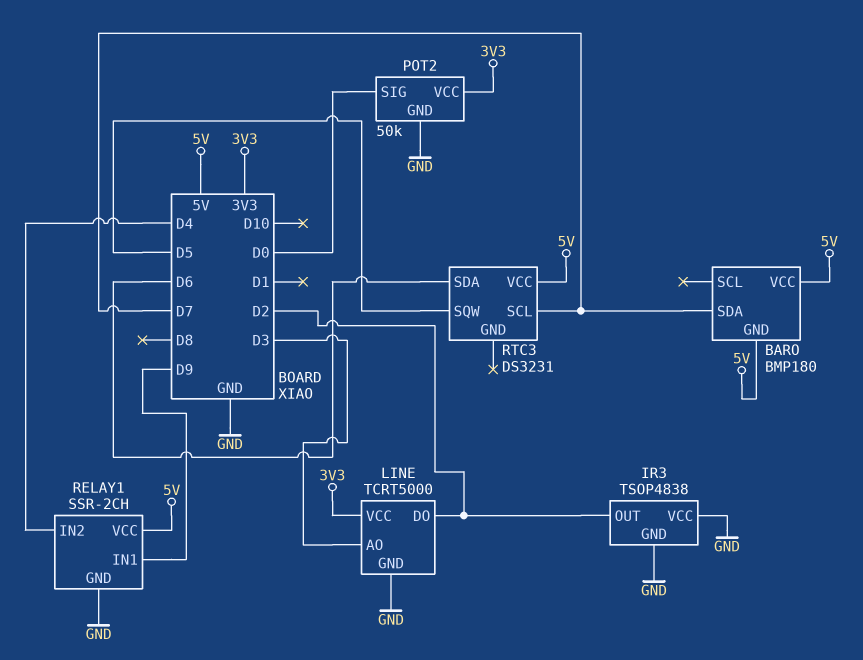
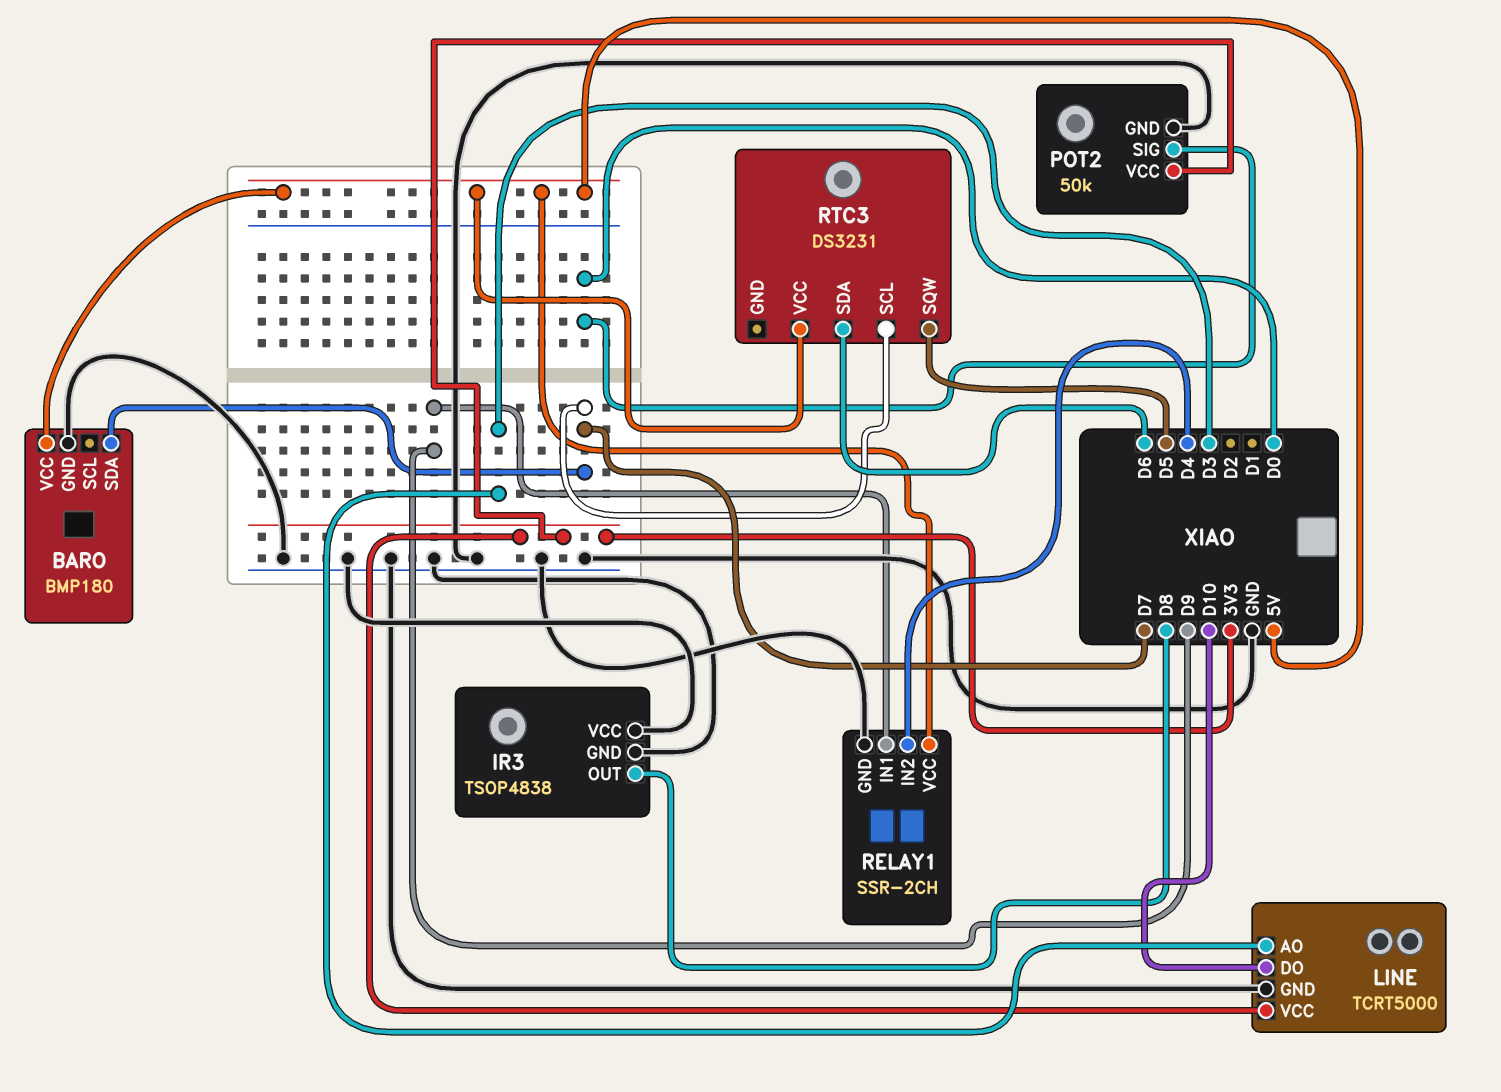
BARO pin GND: 5V -> GND
IR3 pin OUT: D2 -> D8
LINE pin DO: D2 -> D10

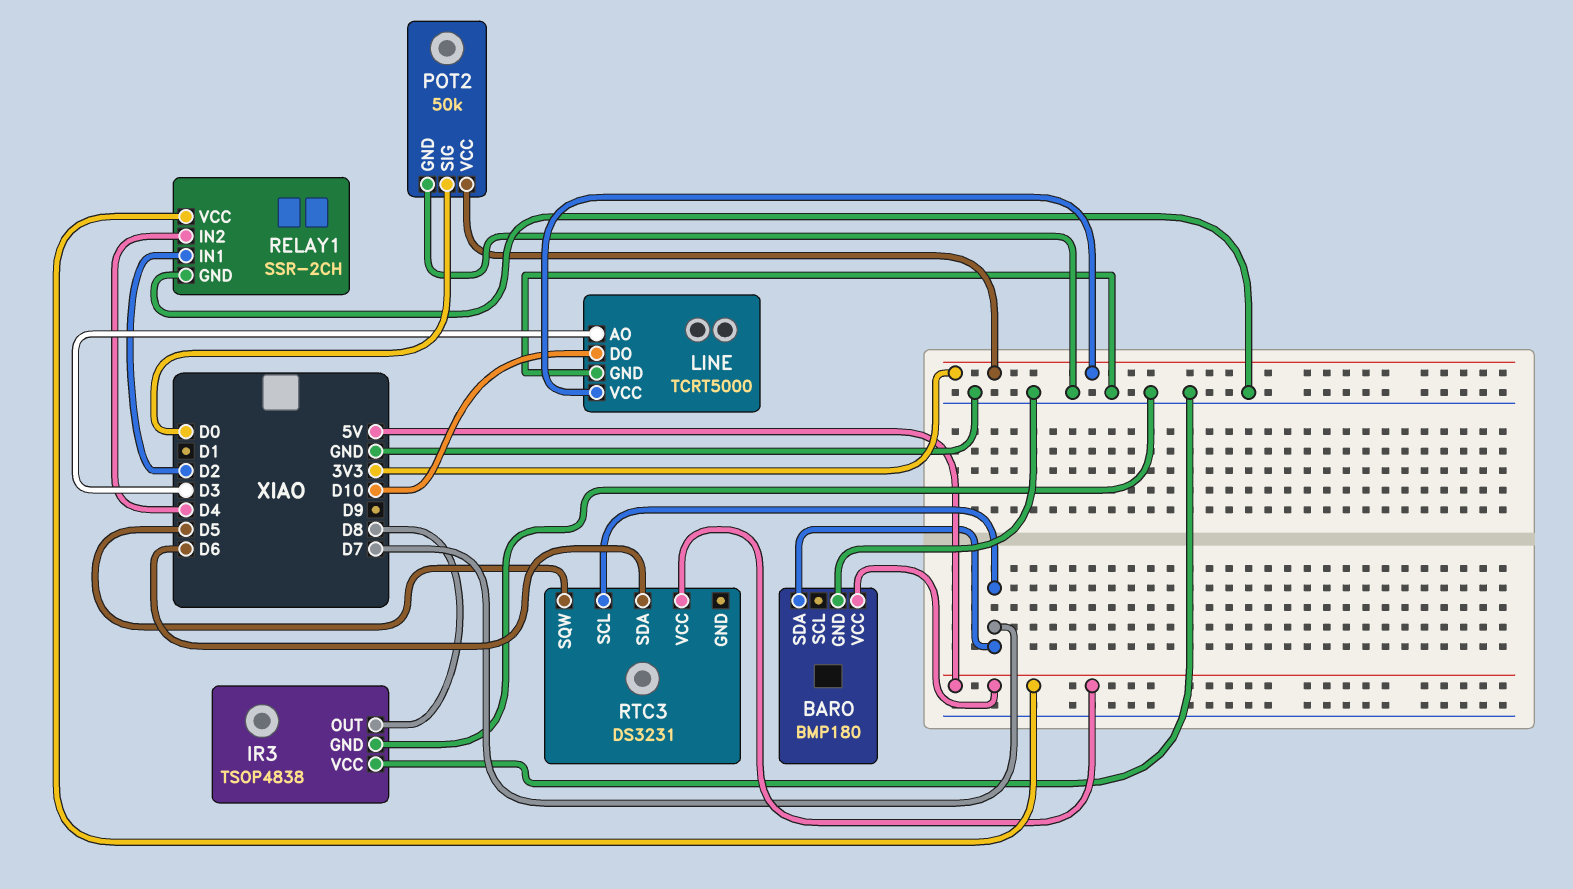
RELAY1 pin IN1: D9 -> D2

